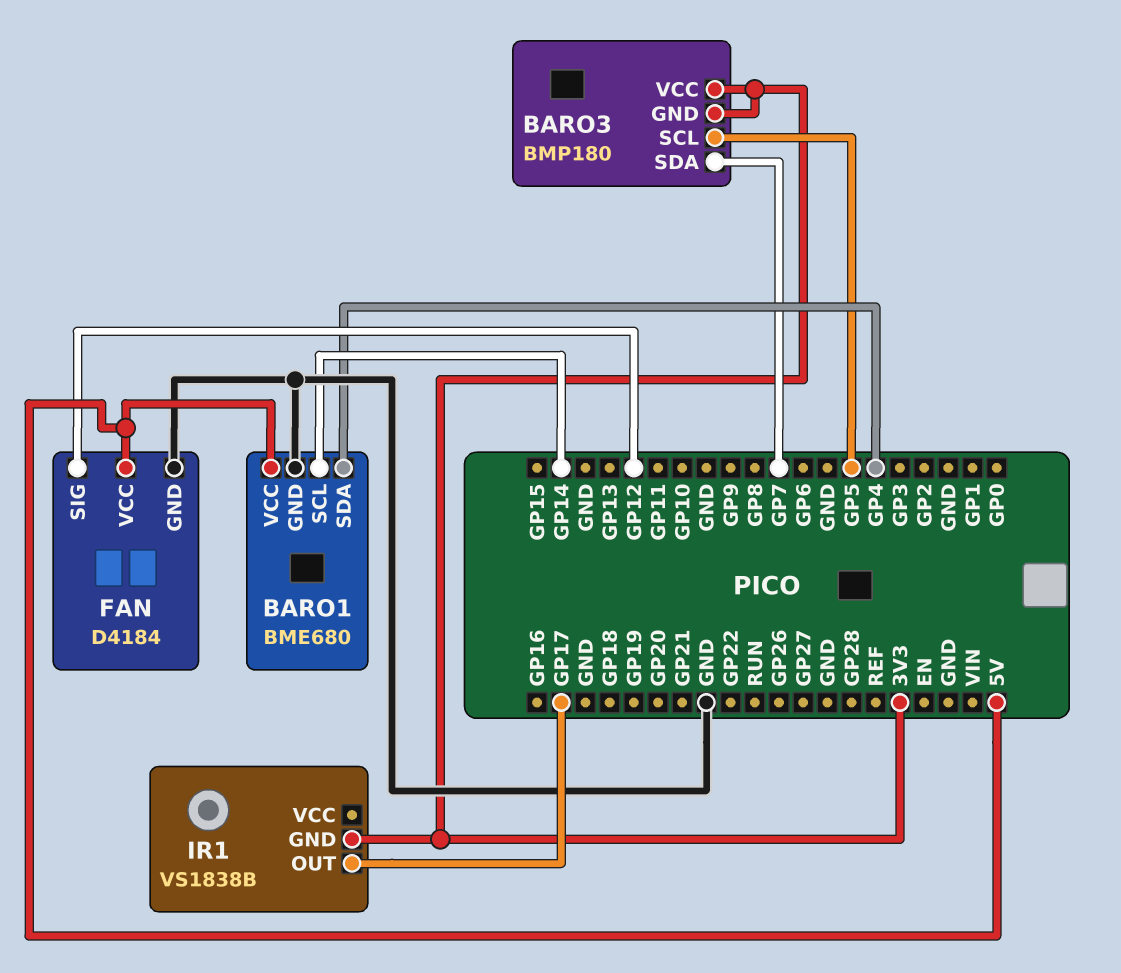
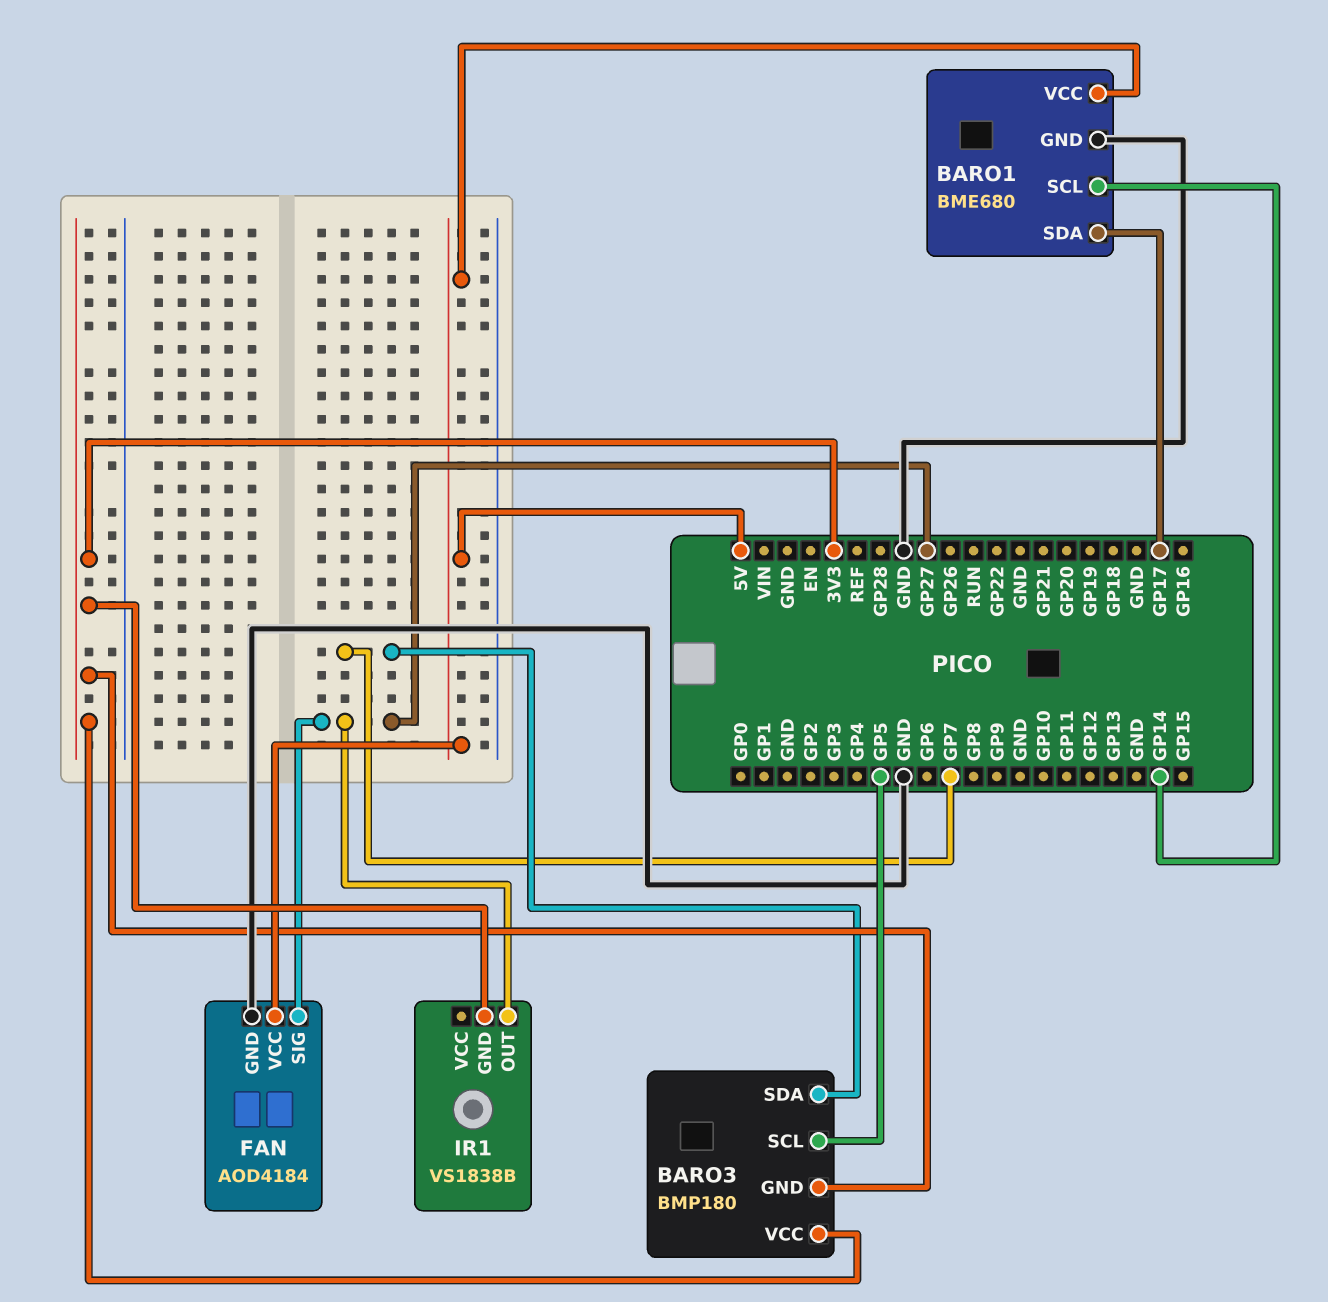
BARO1 pin SDA: GP4 -> GP17
FAN: D4184 -> AOD4184
FAN pin SIG: GP12 -> GP27
IR1 pin OUT: GP17 -> GP27

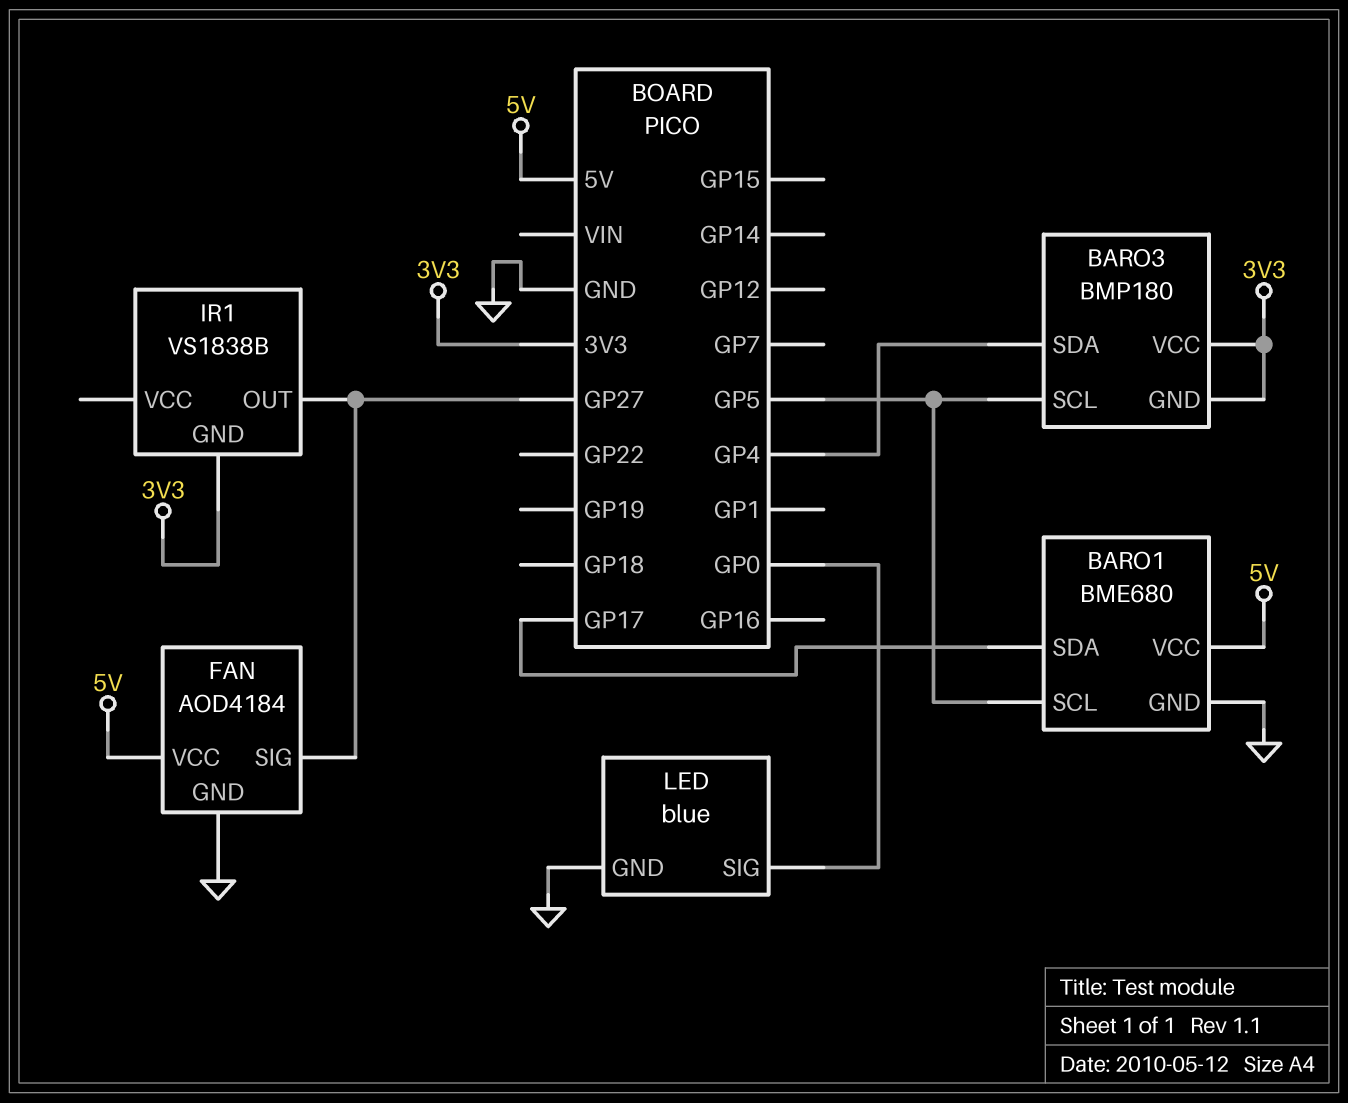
BARO1 pin SCL: GP14 -> GP5
BARO3 pin SDA: GP7 -> GP4
LED: none -> blue
LED pin GND: none -> GND
LED pin SIG: none -> GP0

